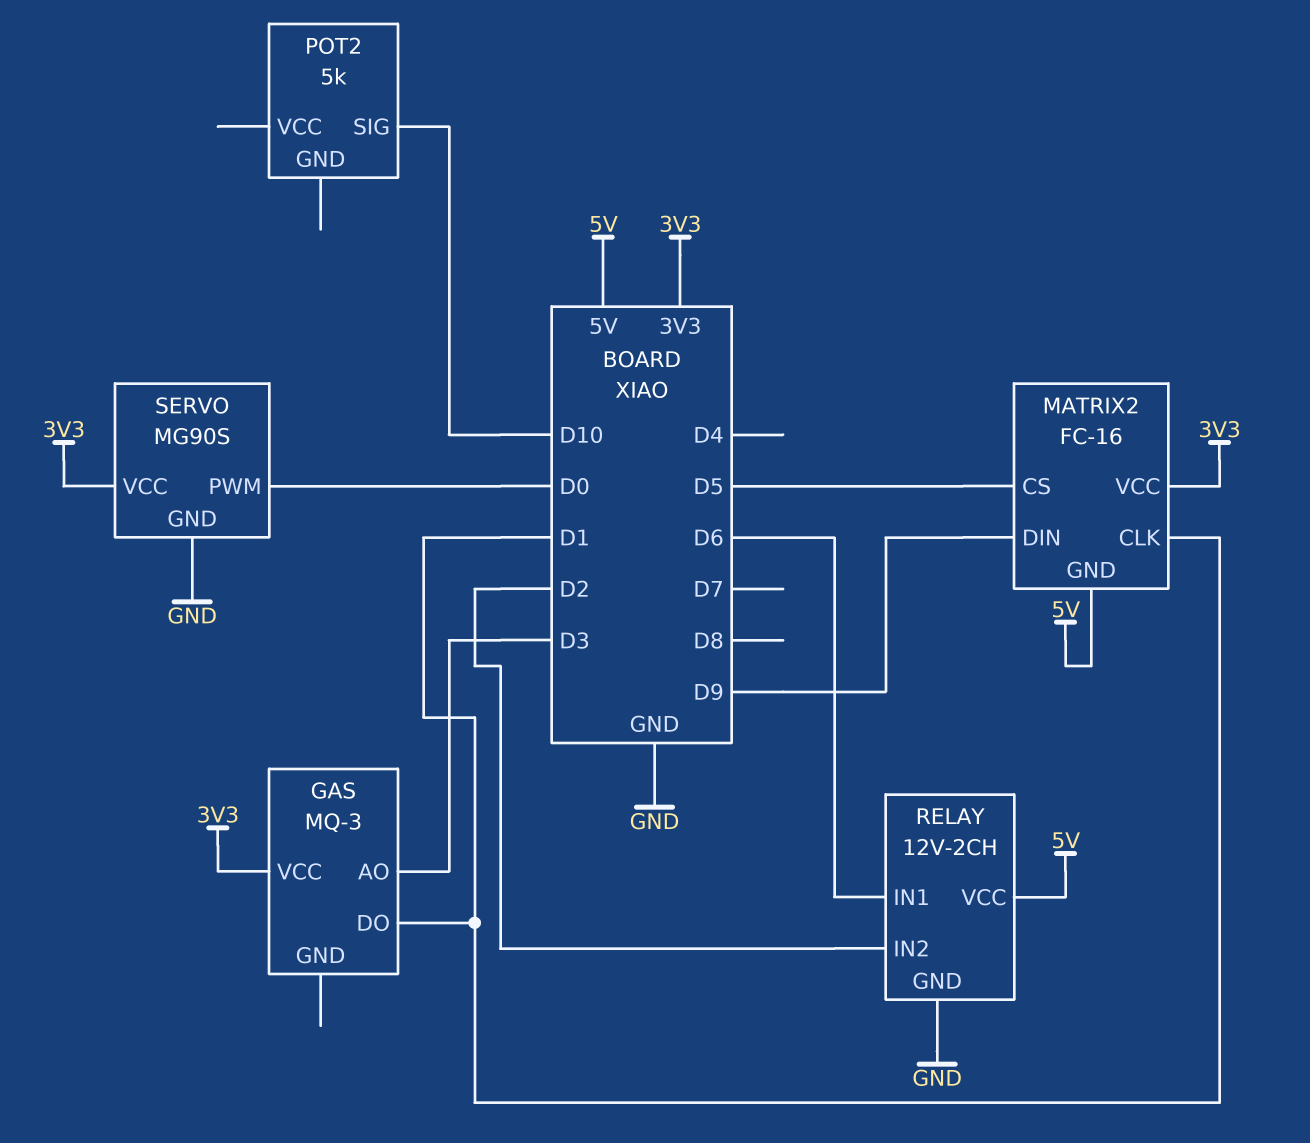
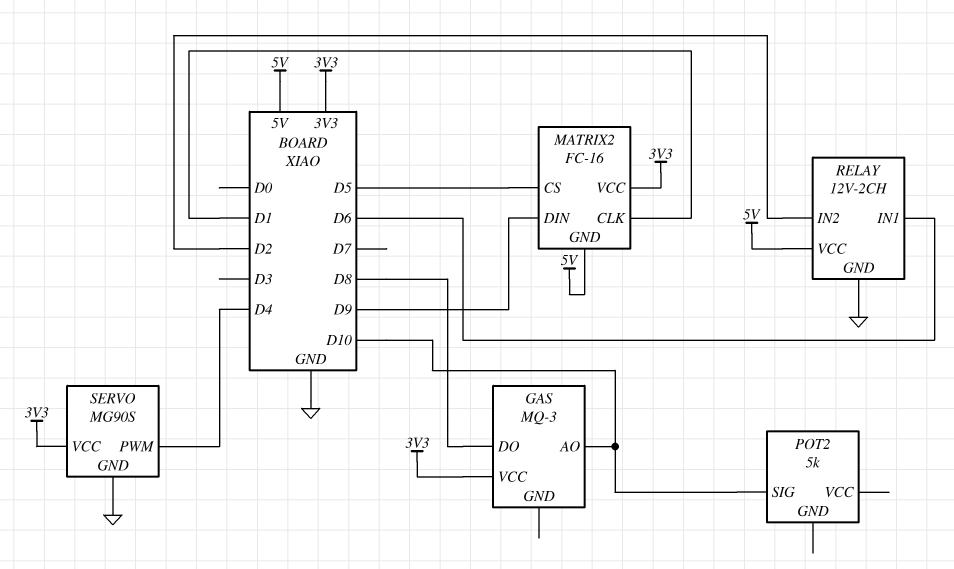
GAS pin AO: D3 -> D10
GAS pin DO: D1 -> D8
SERVO pin PWM: D0 -> D4

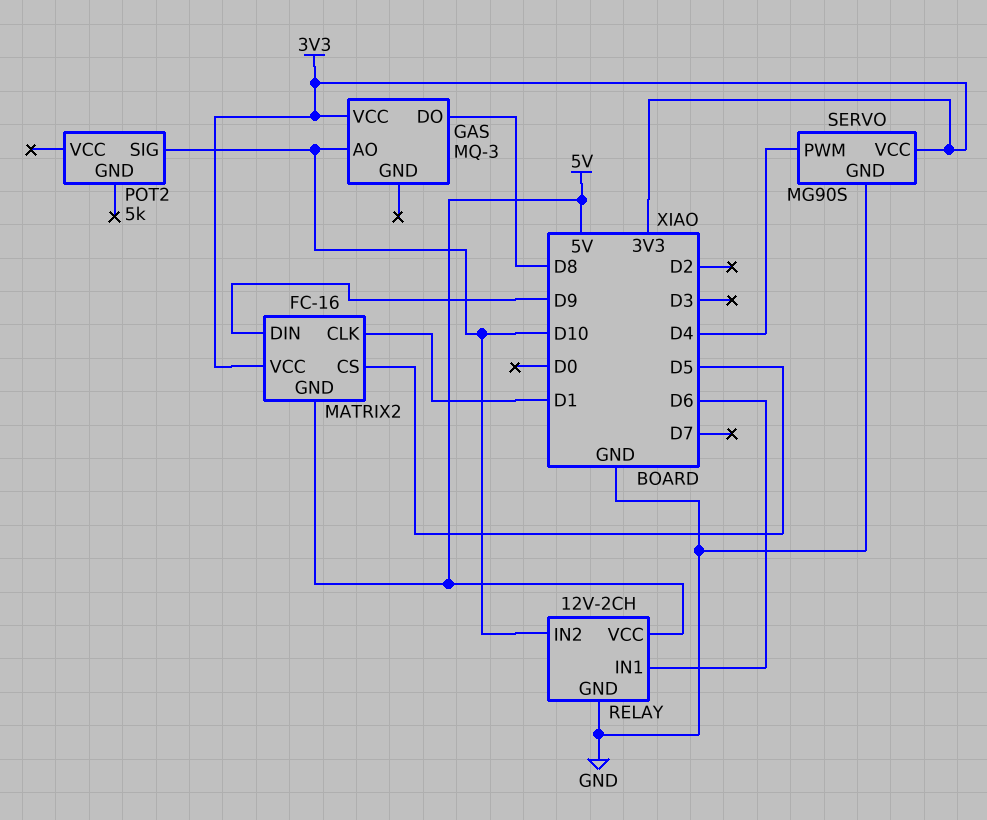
RELAY pin IN2: D2 -> D10

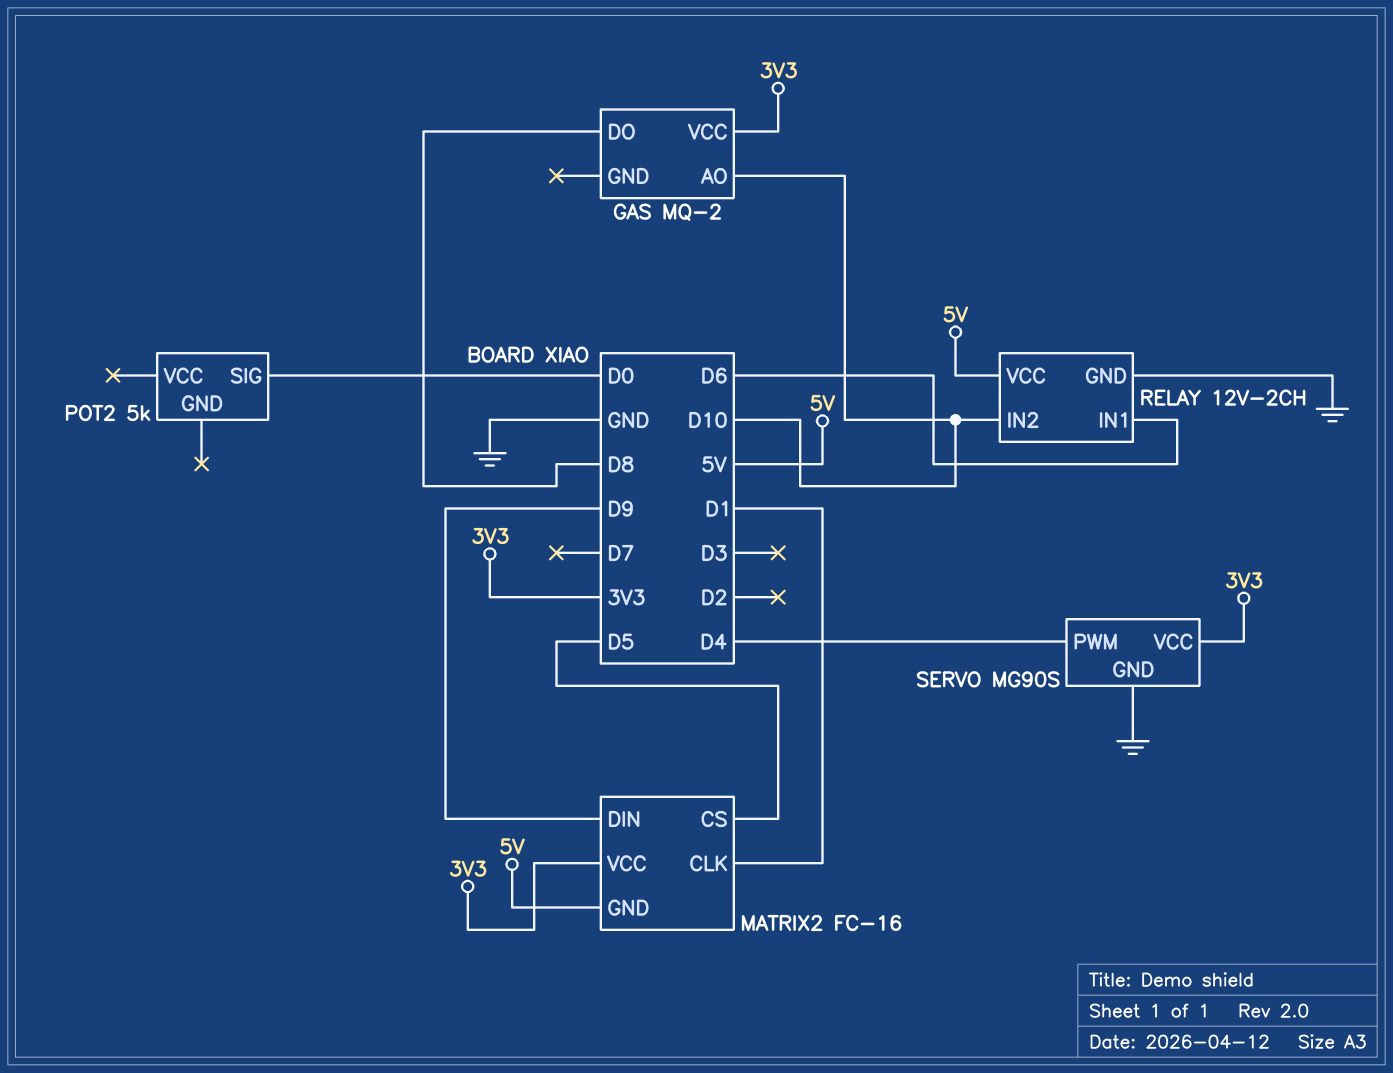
GAS: MQ-3 -> MQ-2
POT2 pin SIG: D10 -> D0

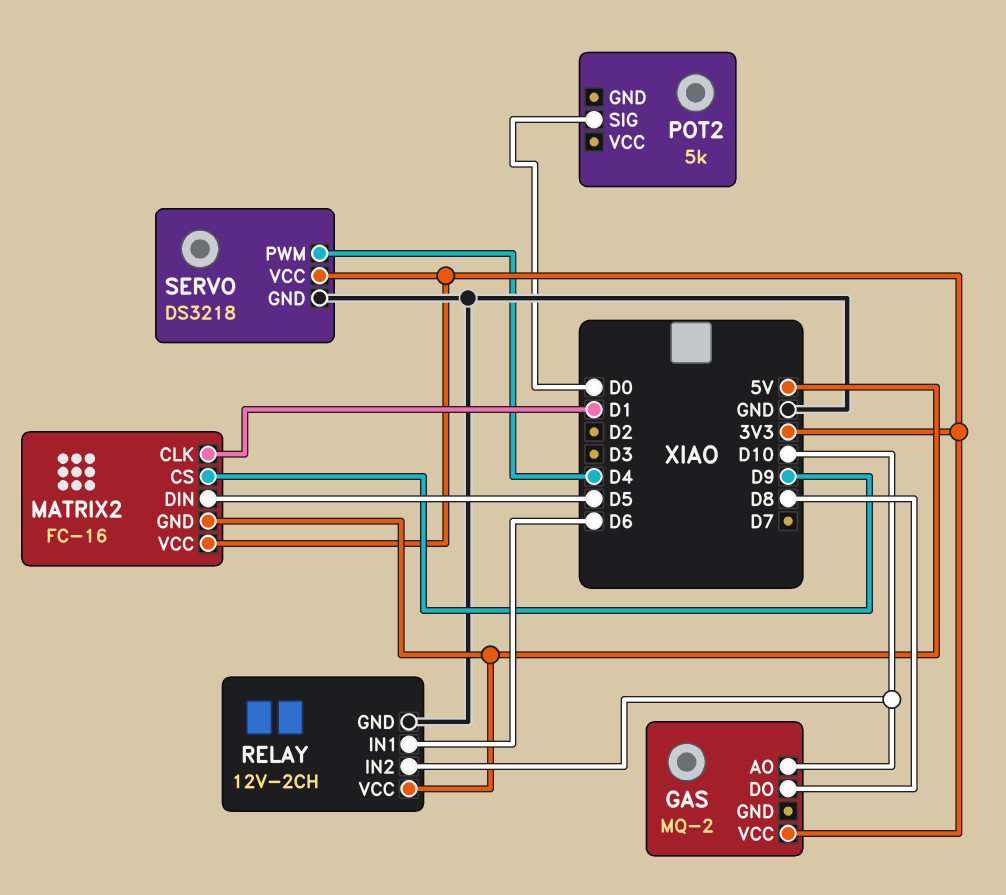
MATRIX2 pin CS: D5 -> D9
MATRIX2 pin DIN: D9 -> D5
SERVO: MG90S -> DS3218

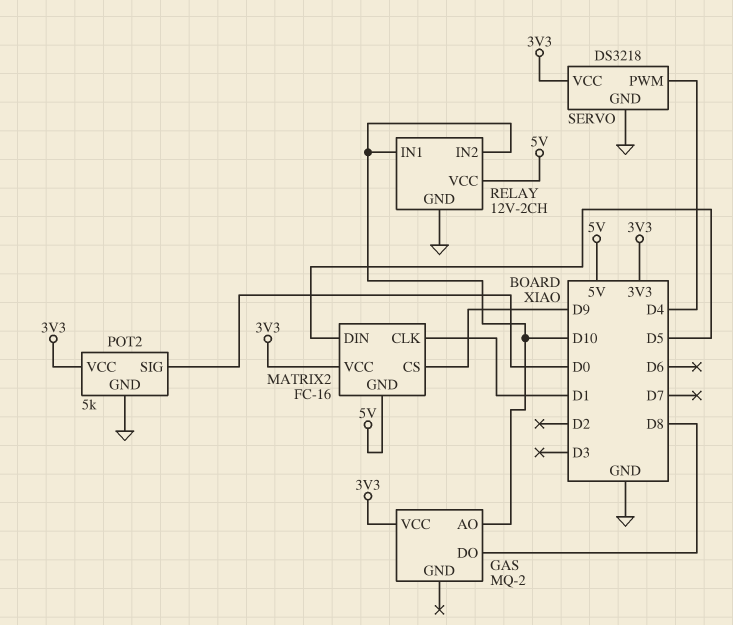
POT2 pin GND: none -> GND
POT2 pin VCC: none -> 3V3
RELAY pin IN1: D6 -> D10

